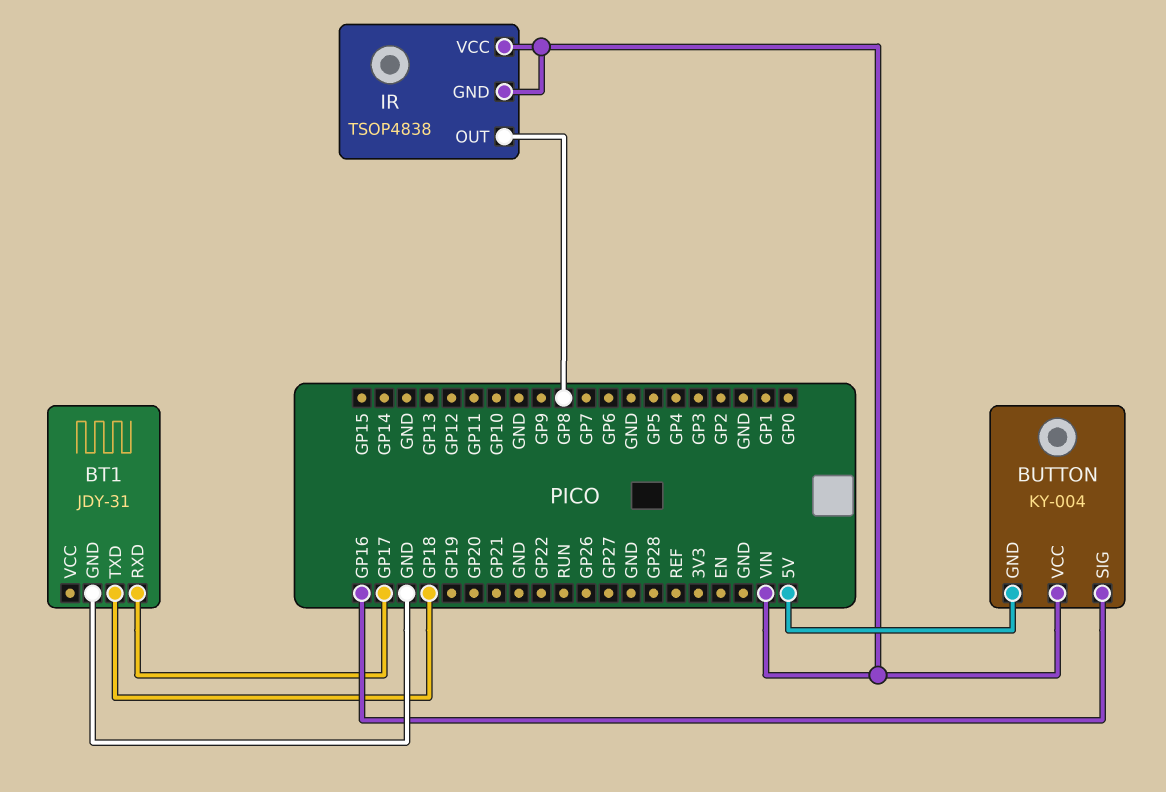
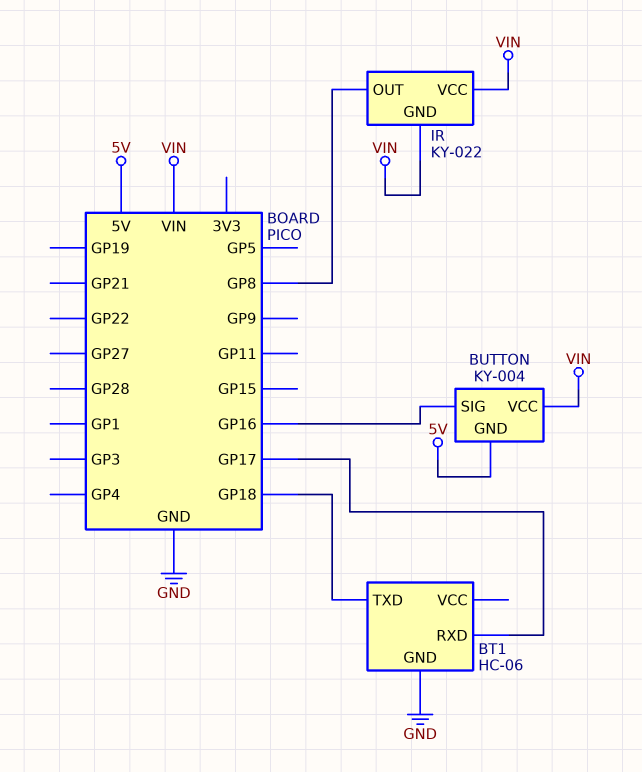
BT1: JDY-31 -> HC-06
IR: TSOP4838 -> KY-022

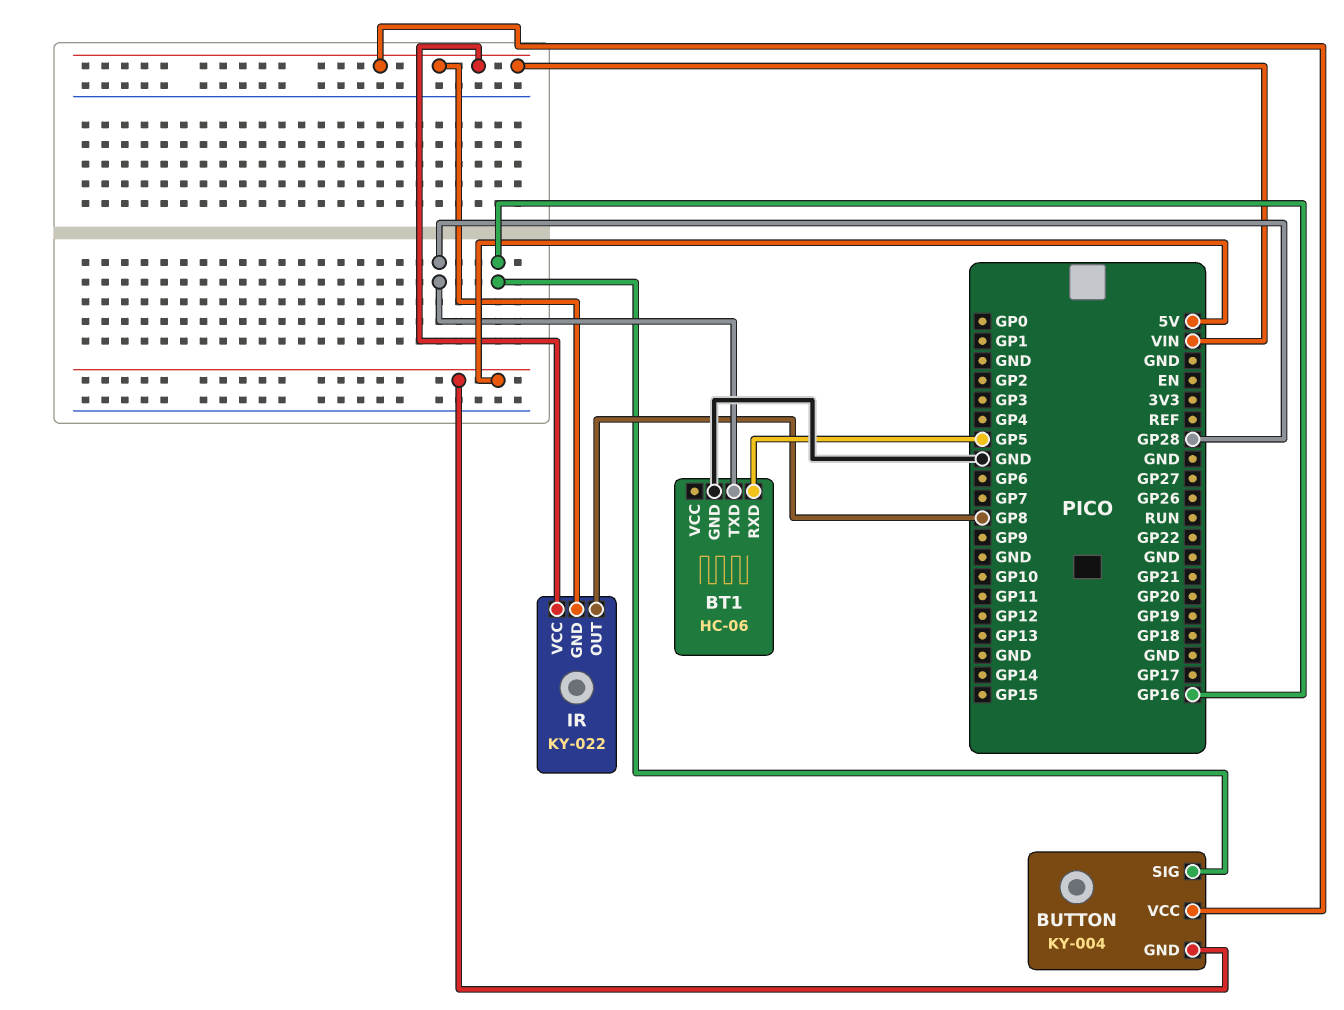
BT1 pin RXD: GP17 -> GP5
BT1 pin TXD: GP18 -> GP28

